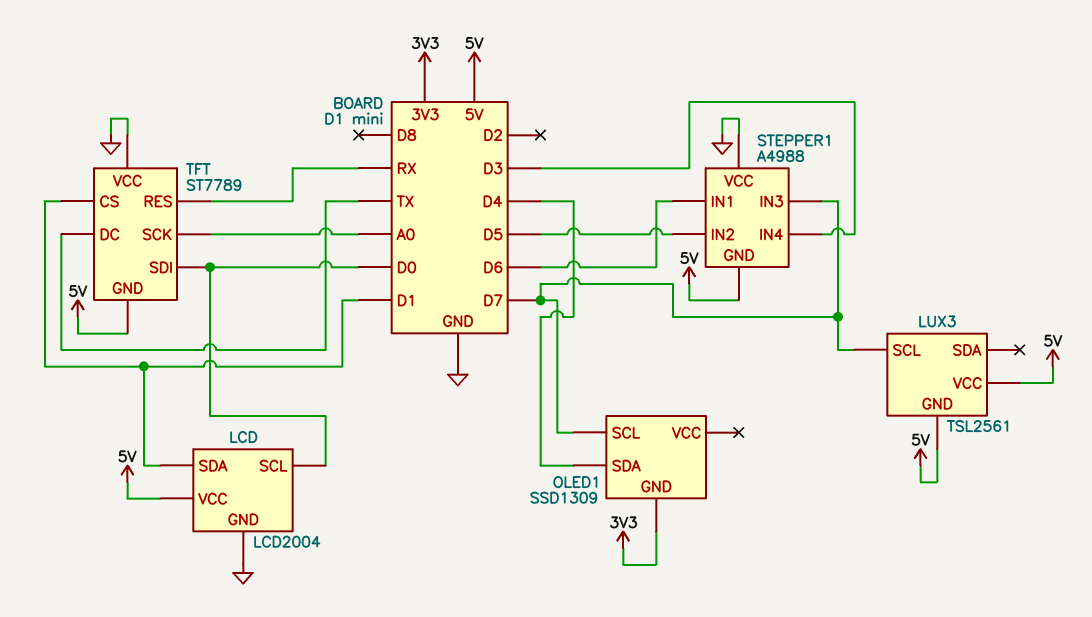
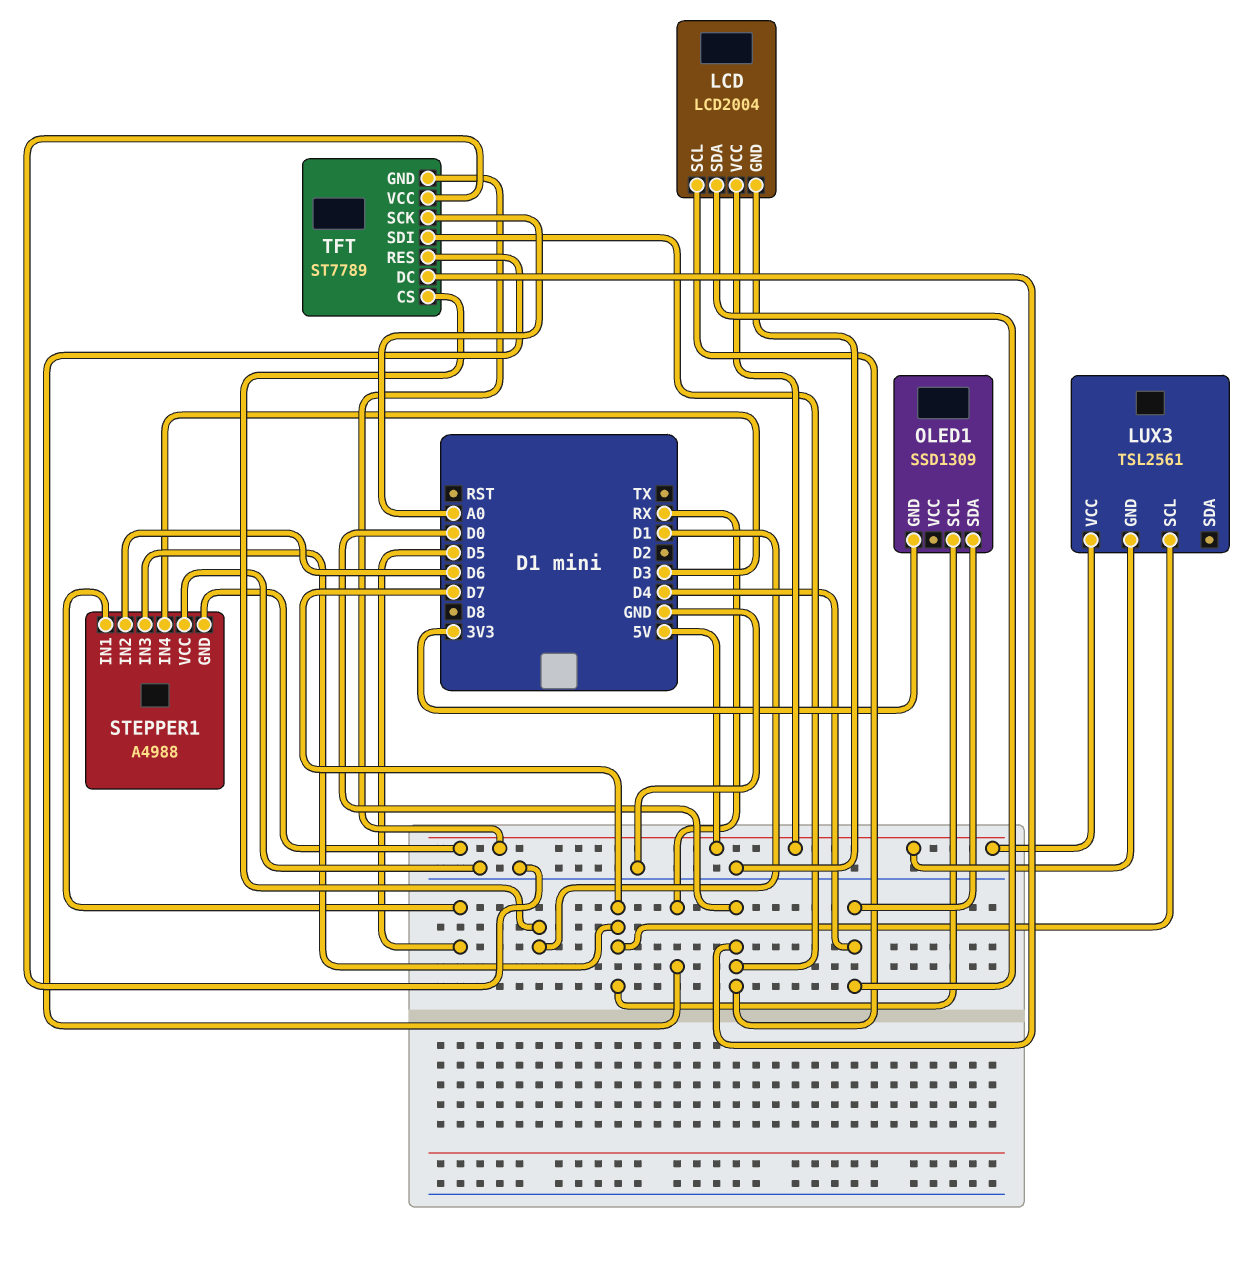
LCD pin SDA: D1 -> D4
STEPPER1 pin IN1: D6 -> D5
STEPPER1 pin IN2: D5 -> D6
TFT pin DC: TX -> D0

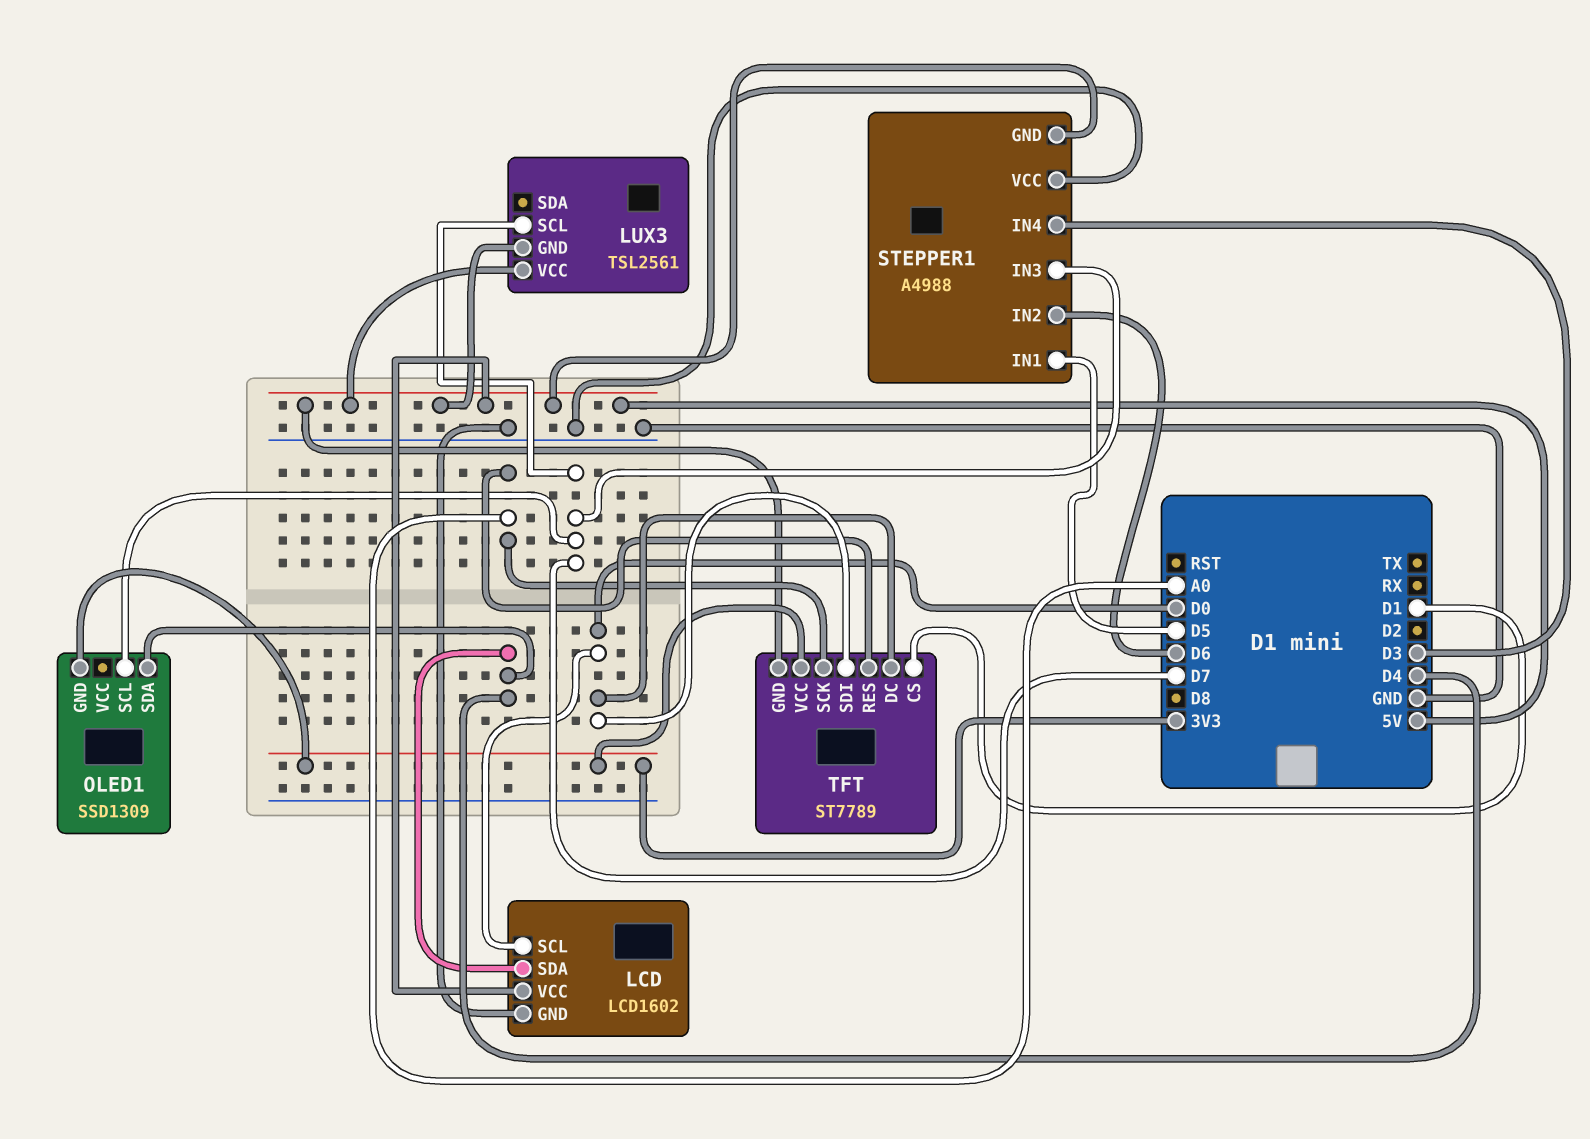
LCD: LCD2004 -> LCD1602
TFT pin RES: RX -> A0
TFT pin VCC: GND -> 3V3

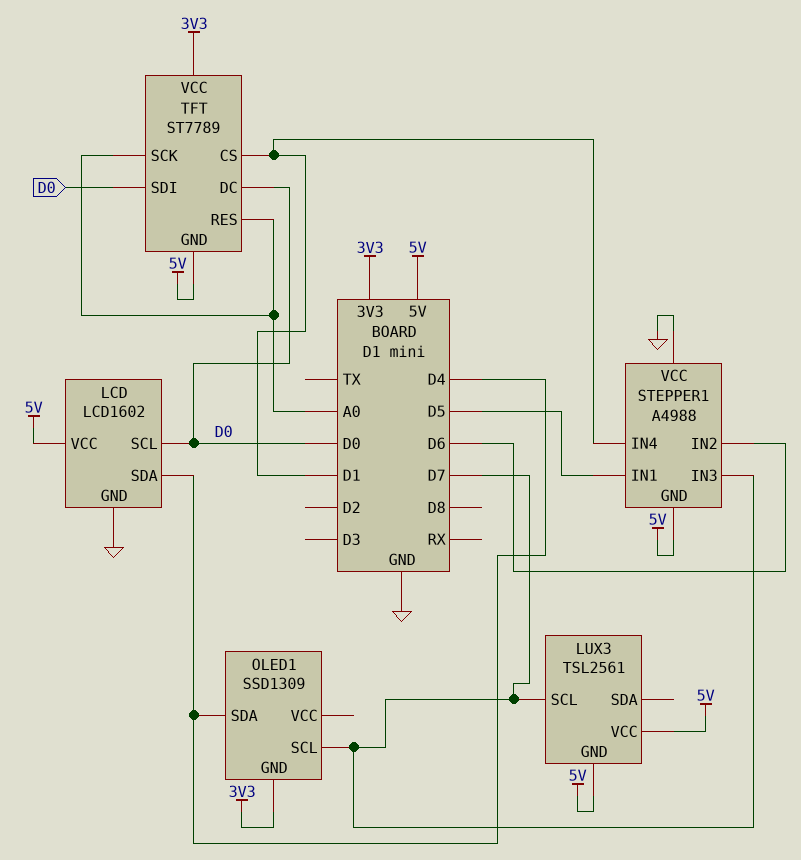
STEPPER1 pin IN4: D3 -> D1

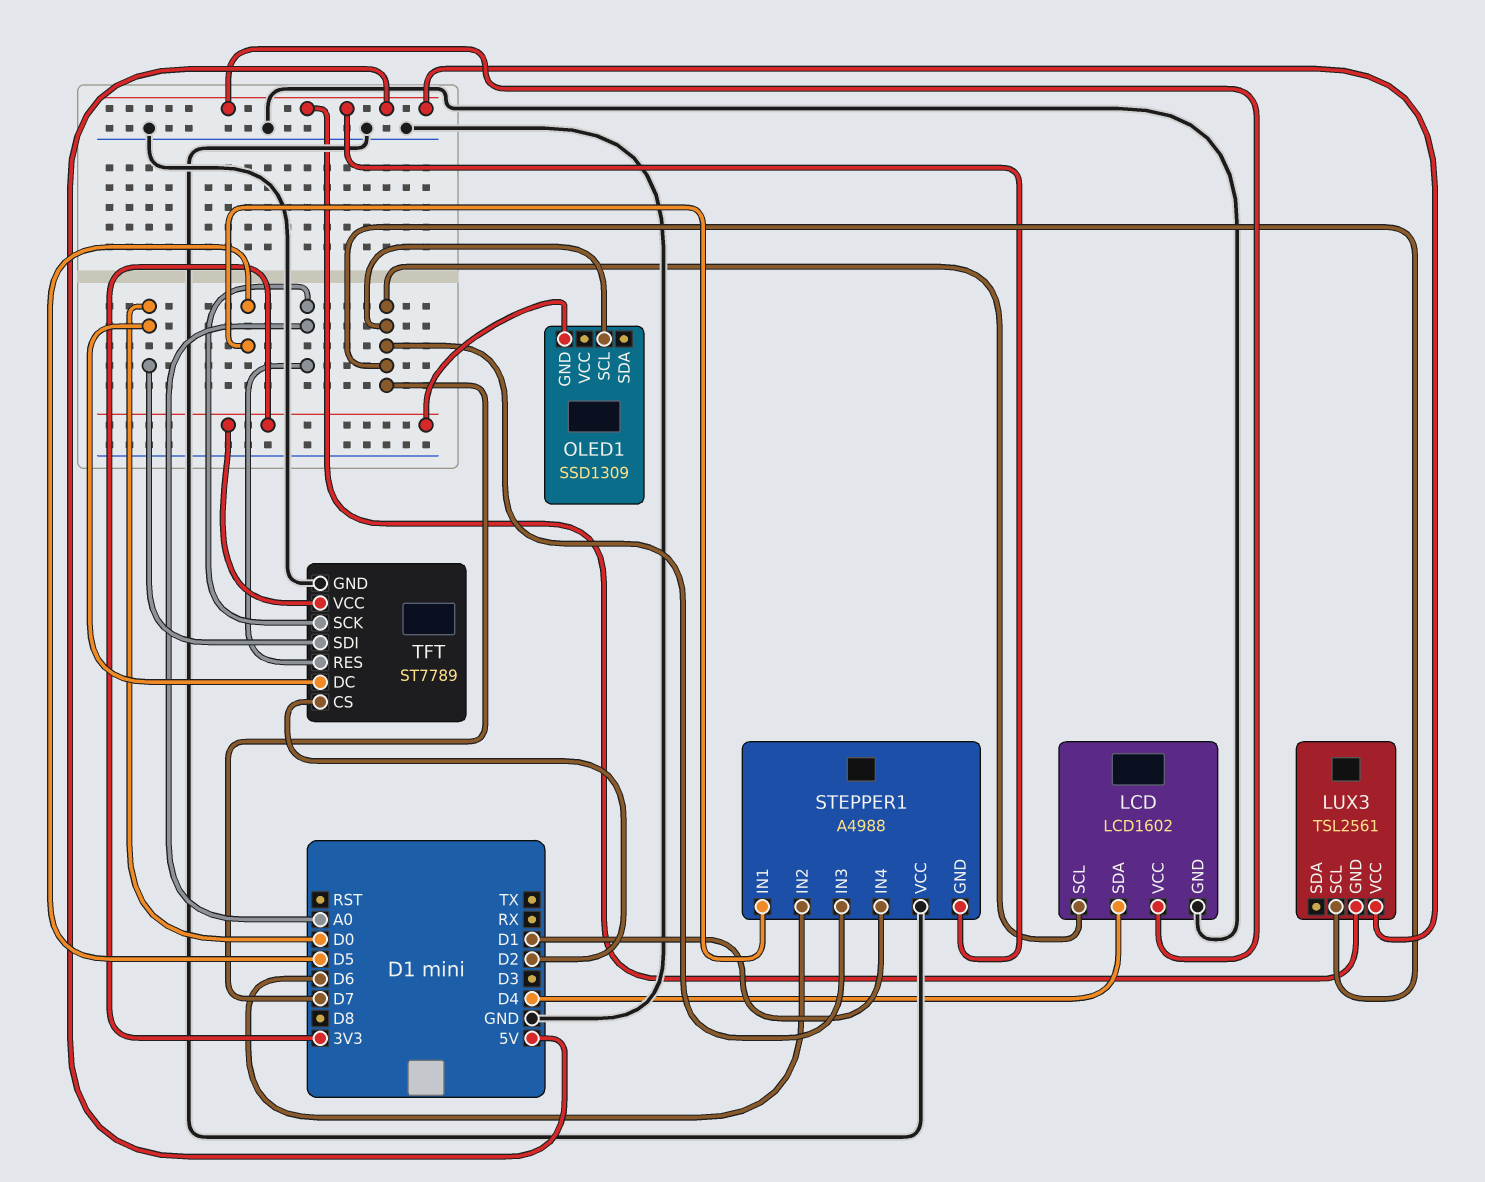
LCD pin SCL: D0 -> D7
OLED1 pin SDA: D4 -> none
TFT pin CS: D1 -> D2
TFT pin GND: 5V -> GND

